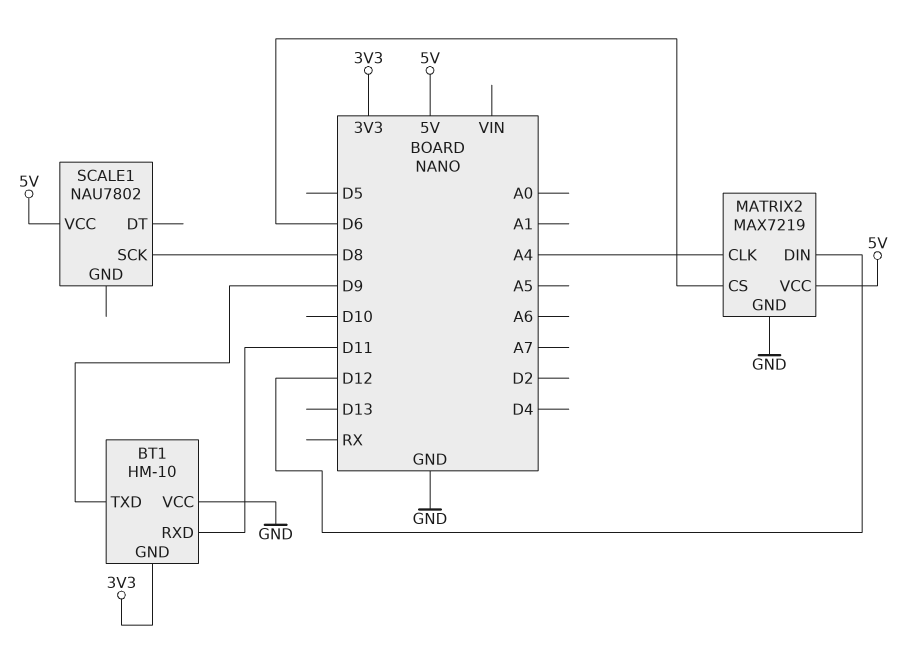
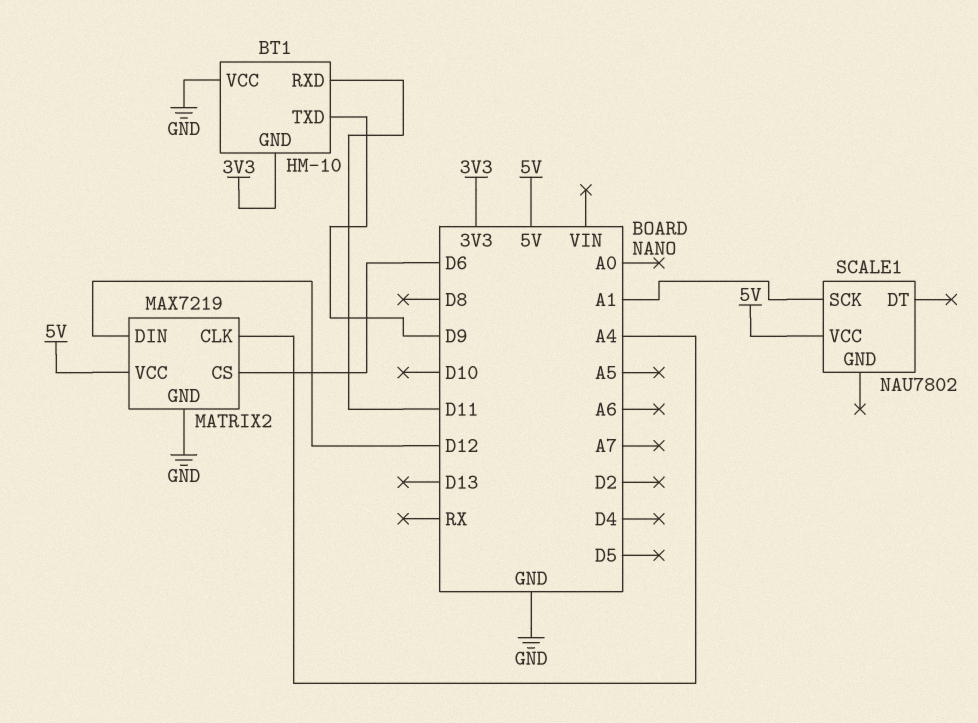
SCALE1 pin SCK: D8 -> A1

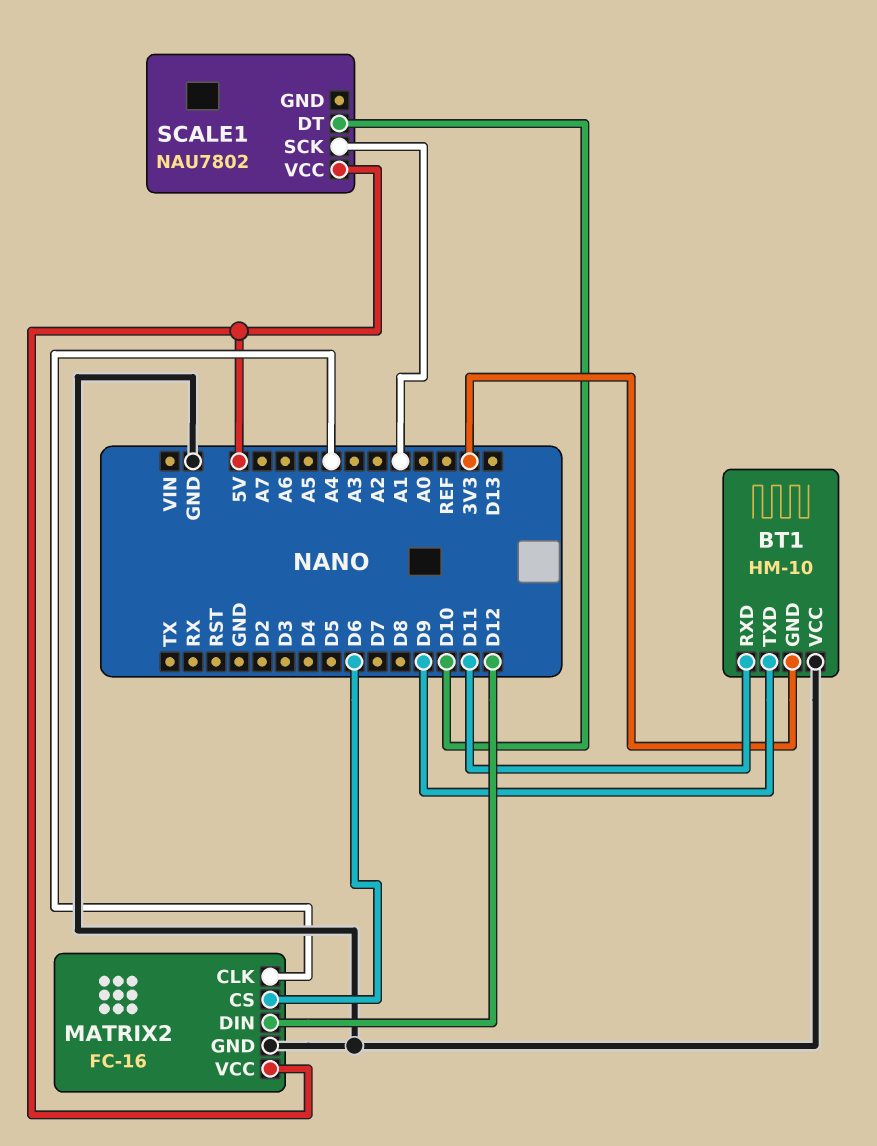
MATRIX2: MAX7219 -> FC-16
SCALE1 pin DT: none -> D10

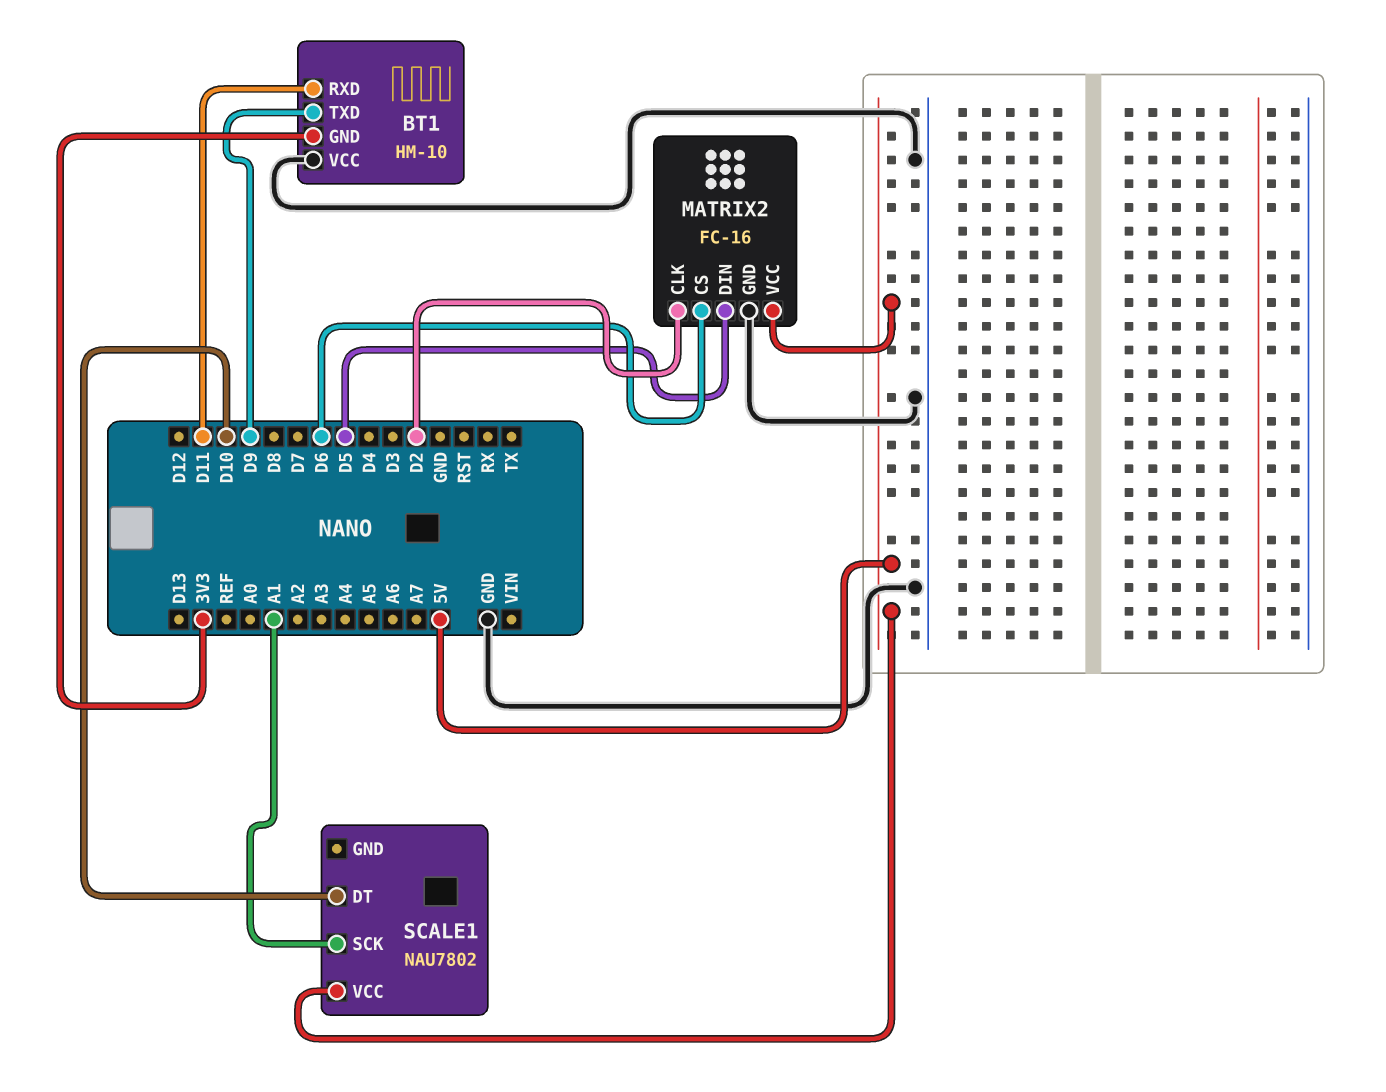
MATRIX2 pin CLK: A4 -> D2
MATRIX2 pin DIN: D12 -> D5

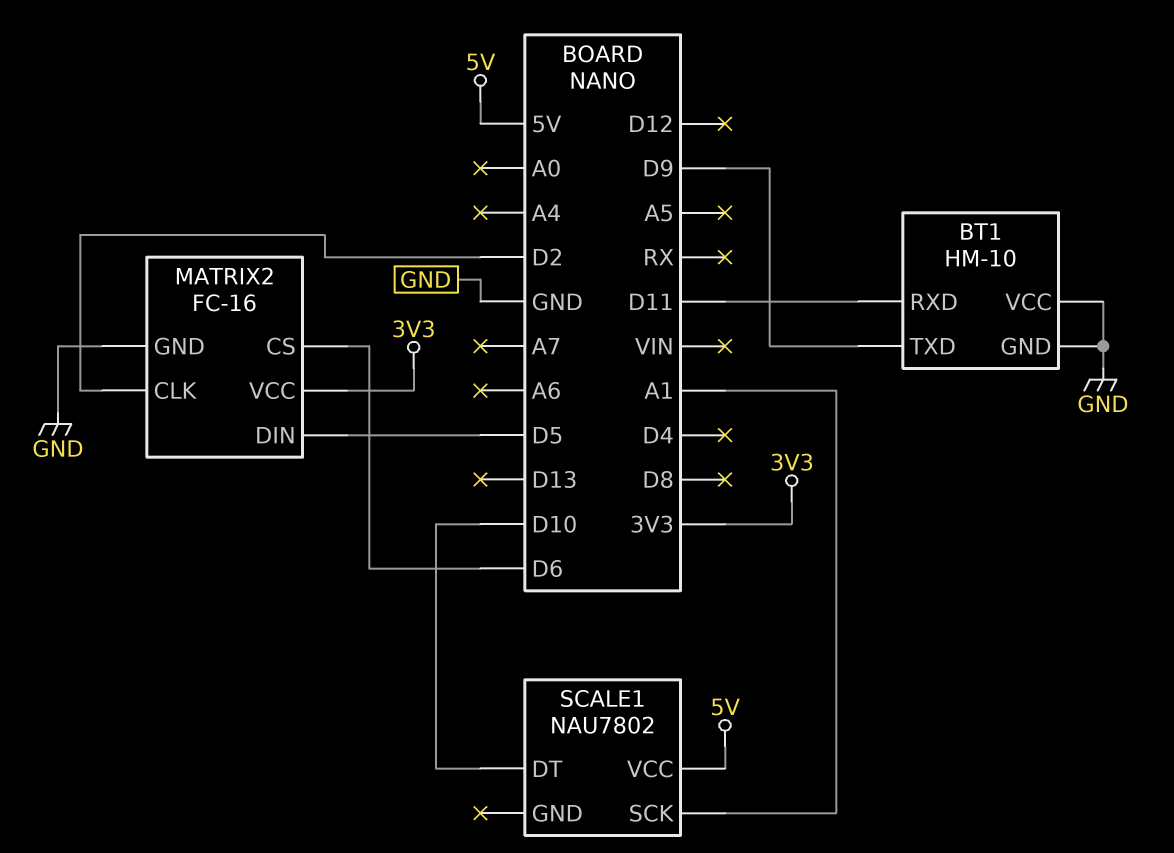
BT1 pin GND: 3V3 -> GND
MATRIX2 pin VCC: 5V -> 3V3

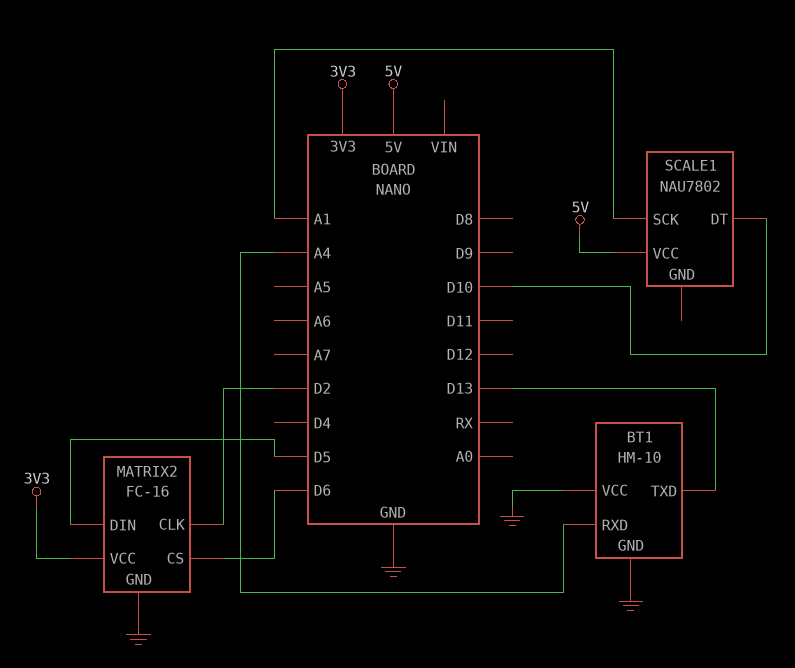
BT1 pin RXD: D11 -> A4
BT1 pin TXD: D9 -> D13

